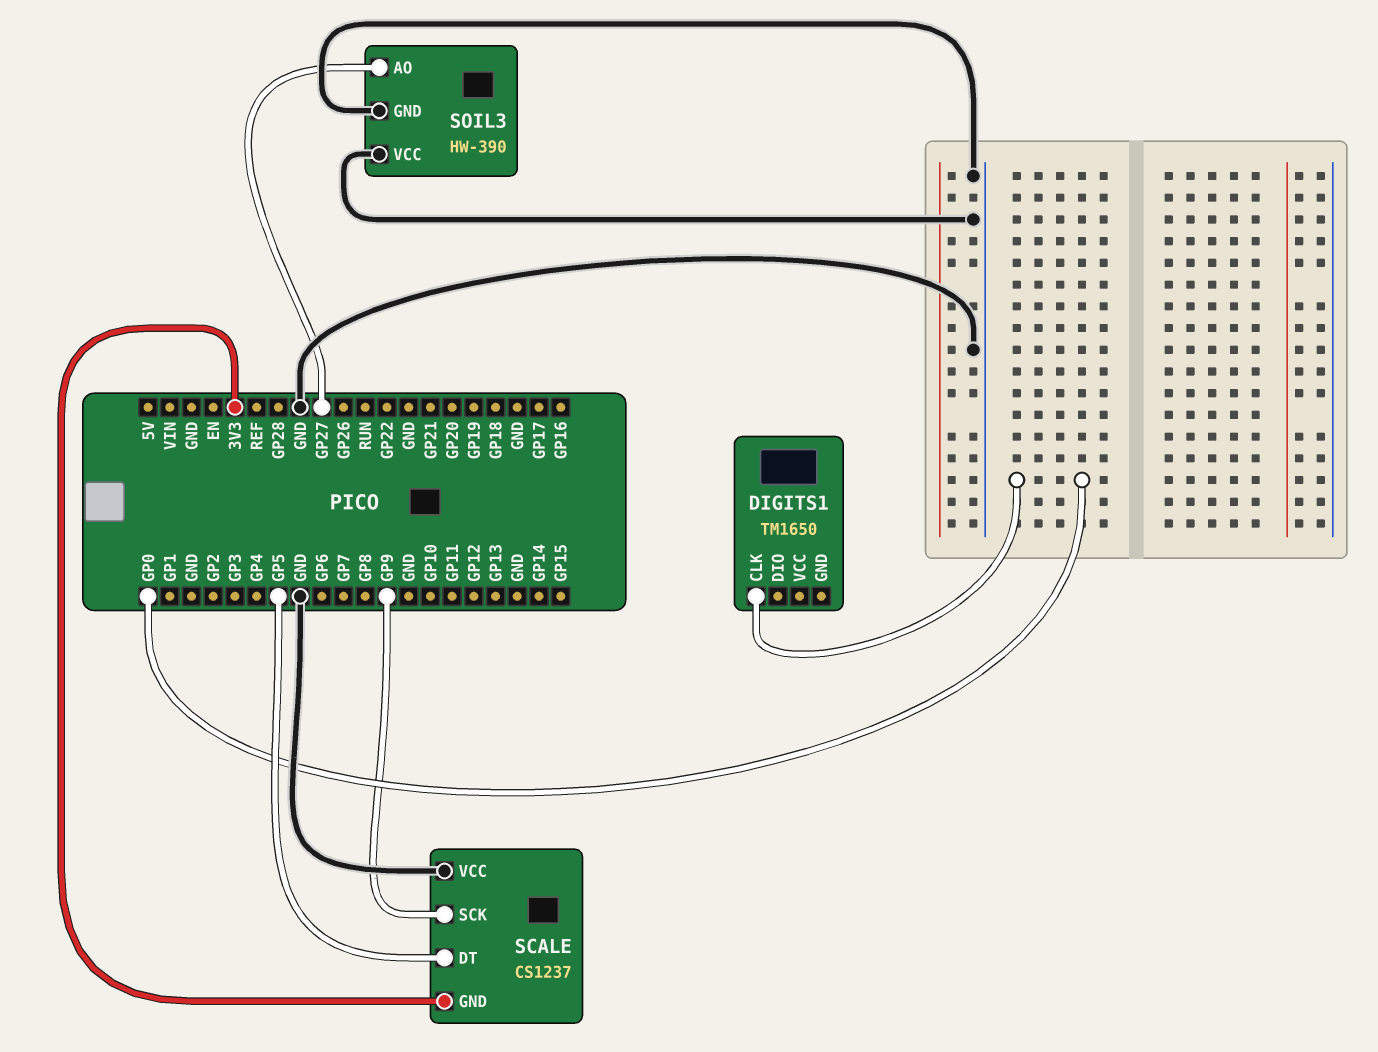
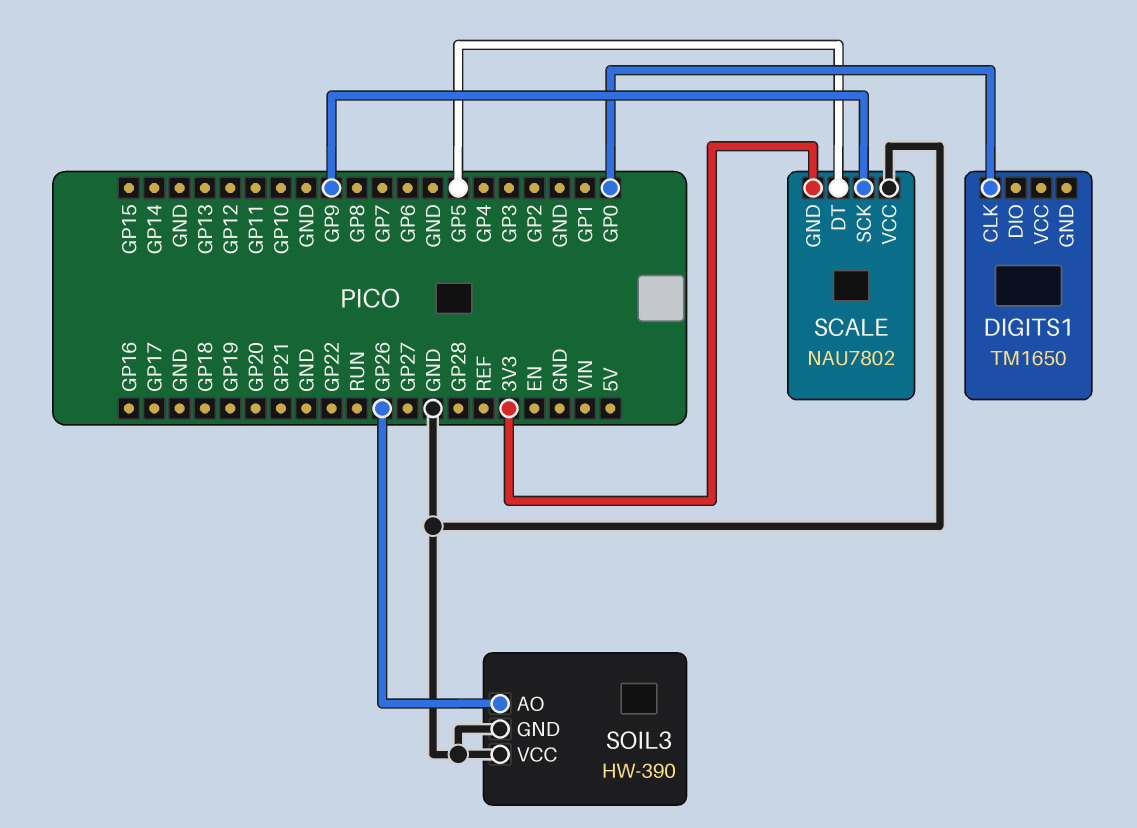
SCALE: CS1237 -> NAU7802
SOIL3 pin AO: GP27 -> GP26

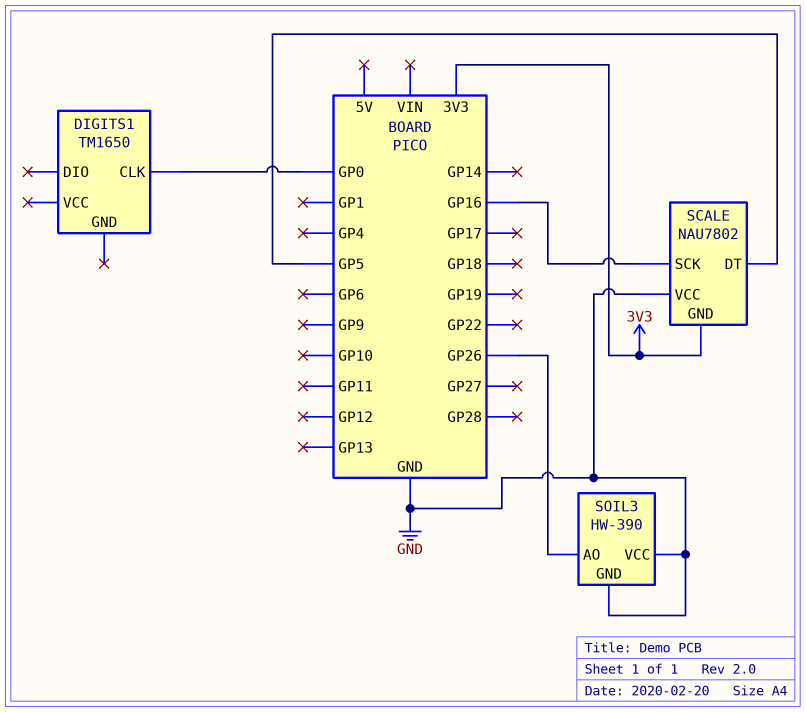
SCALE pin SCK: GP9 -> GP16

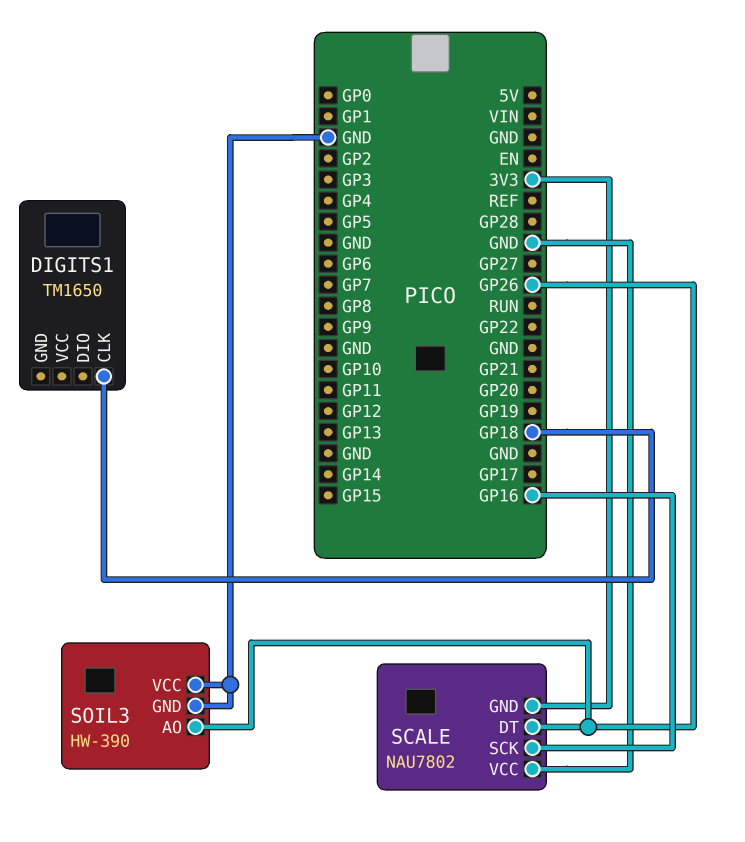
DIGITS1 pin CLK: GP0 -> GP18
SCALE pin DT: GP5 -> GP26

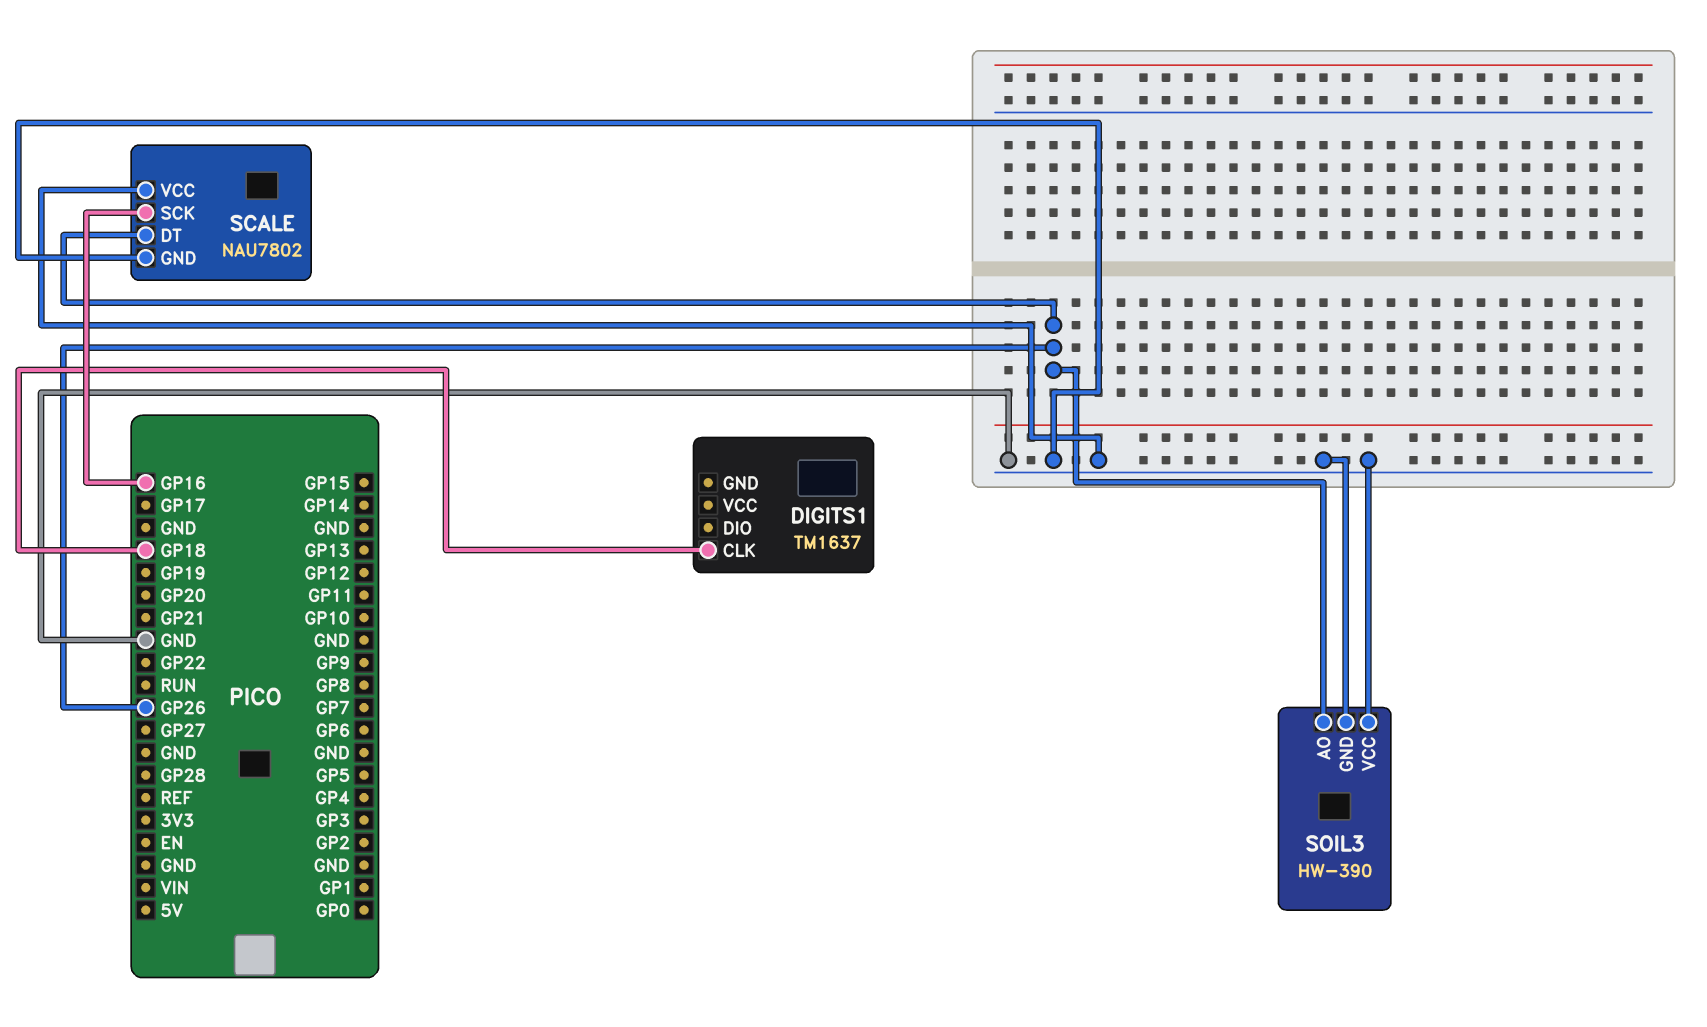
DIGITS1: TM1650 -> TM1637
SCALE pin GND: 3V3 -> GND

